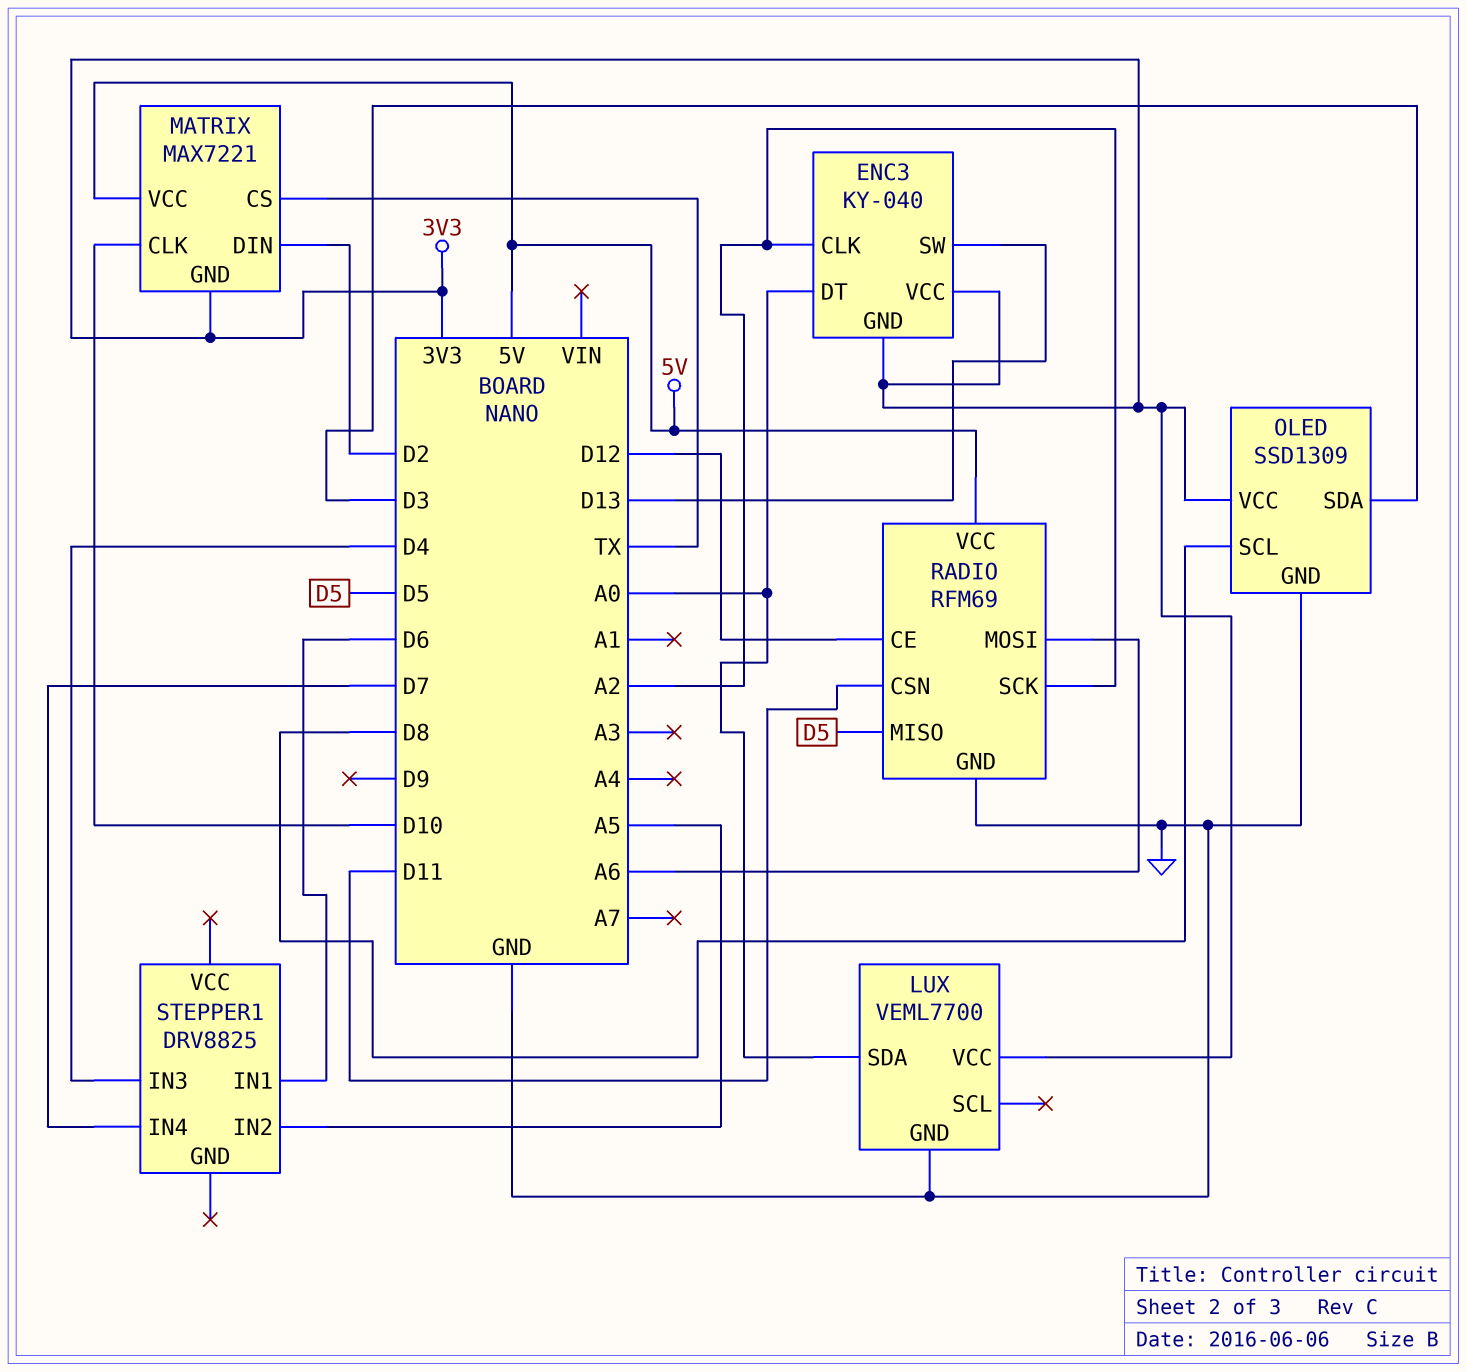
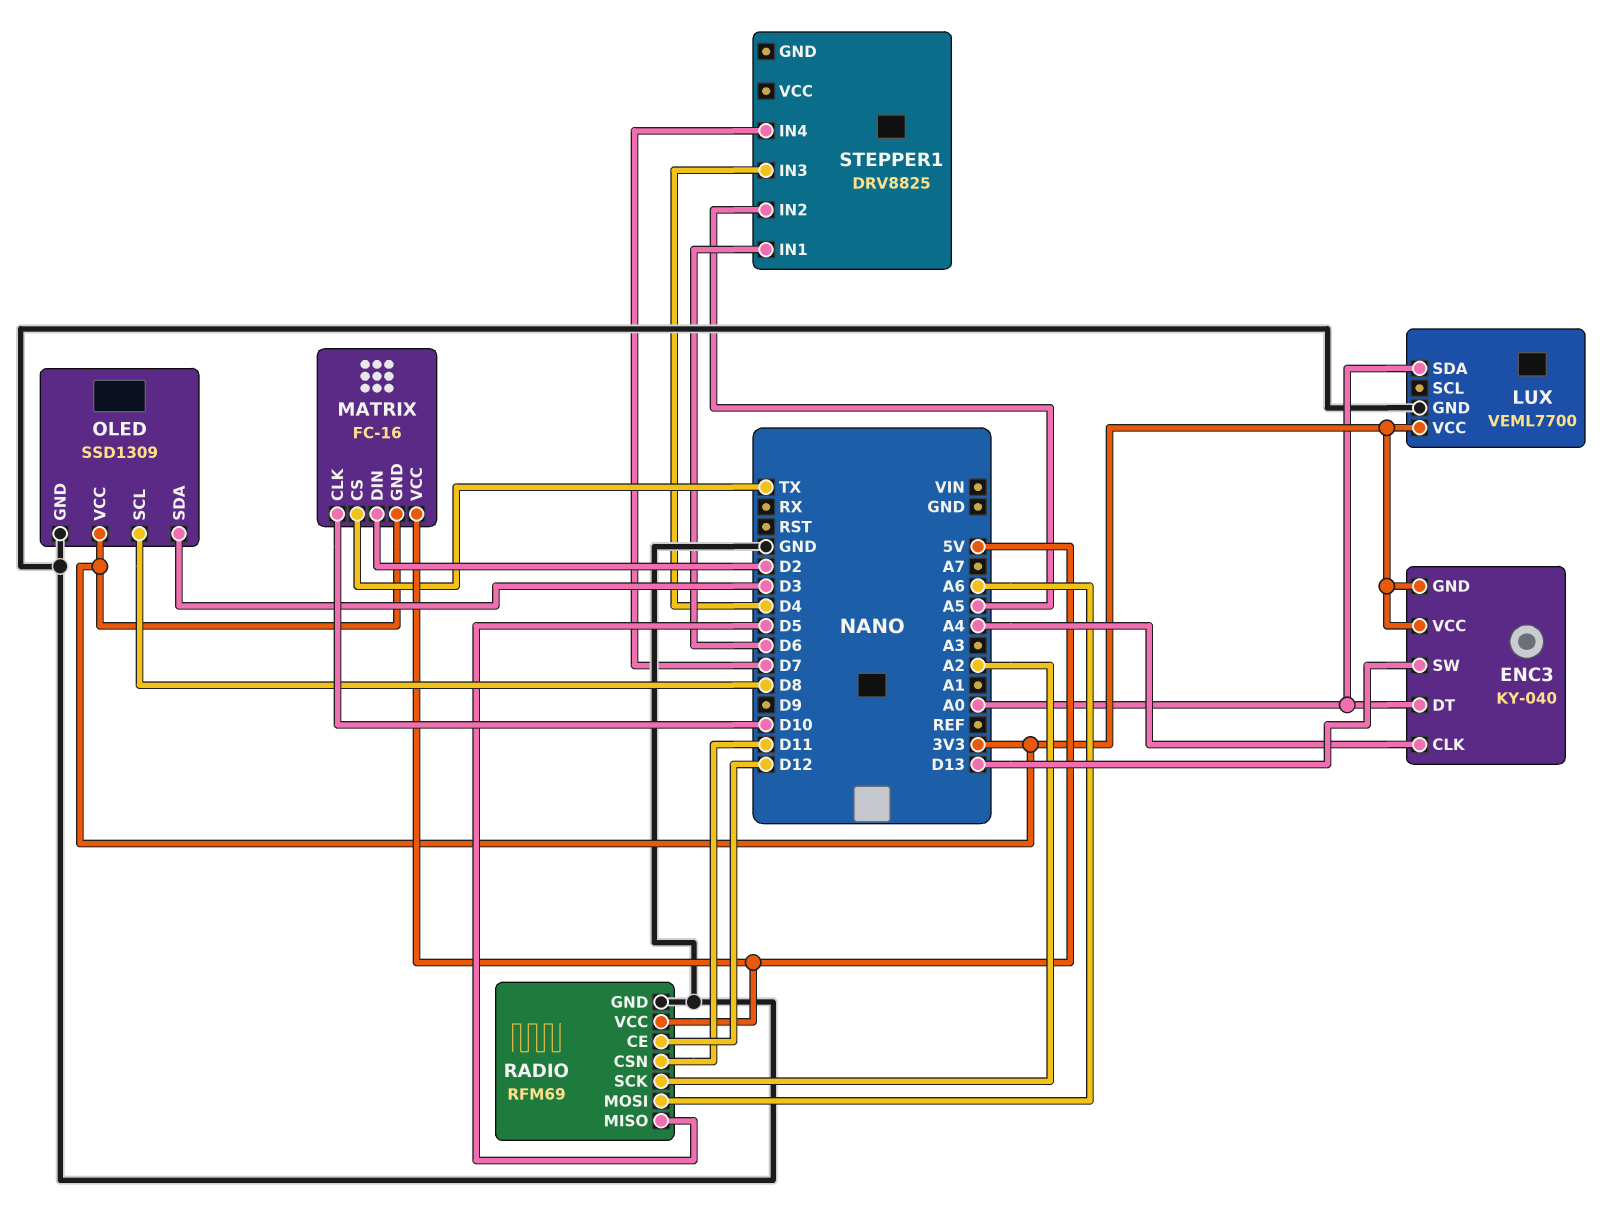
ENC3 pin CLK: A2 -> A4
MATRIX: MAX7221 -> FC-16

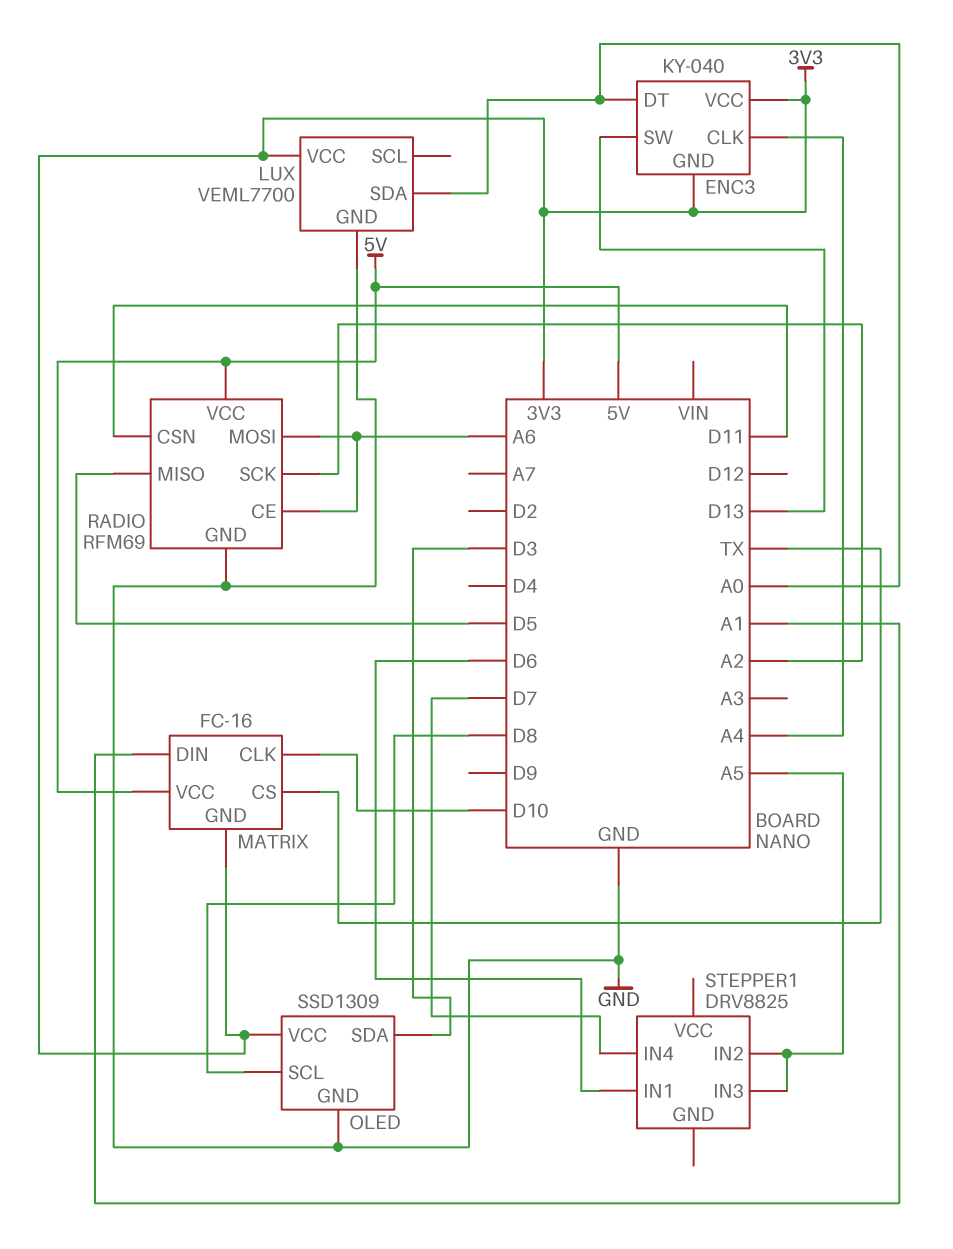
MATRIX pin DIN: D2 -> A1
RADIO pin CE: D12 -> A6
STEPPER1 pin IN3: D4 -> A5

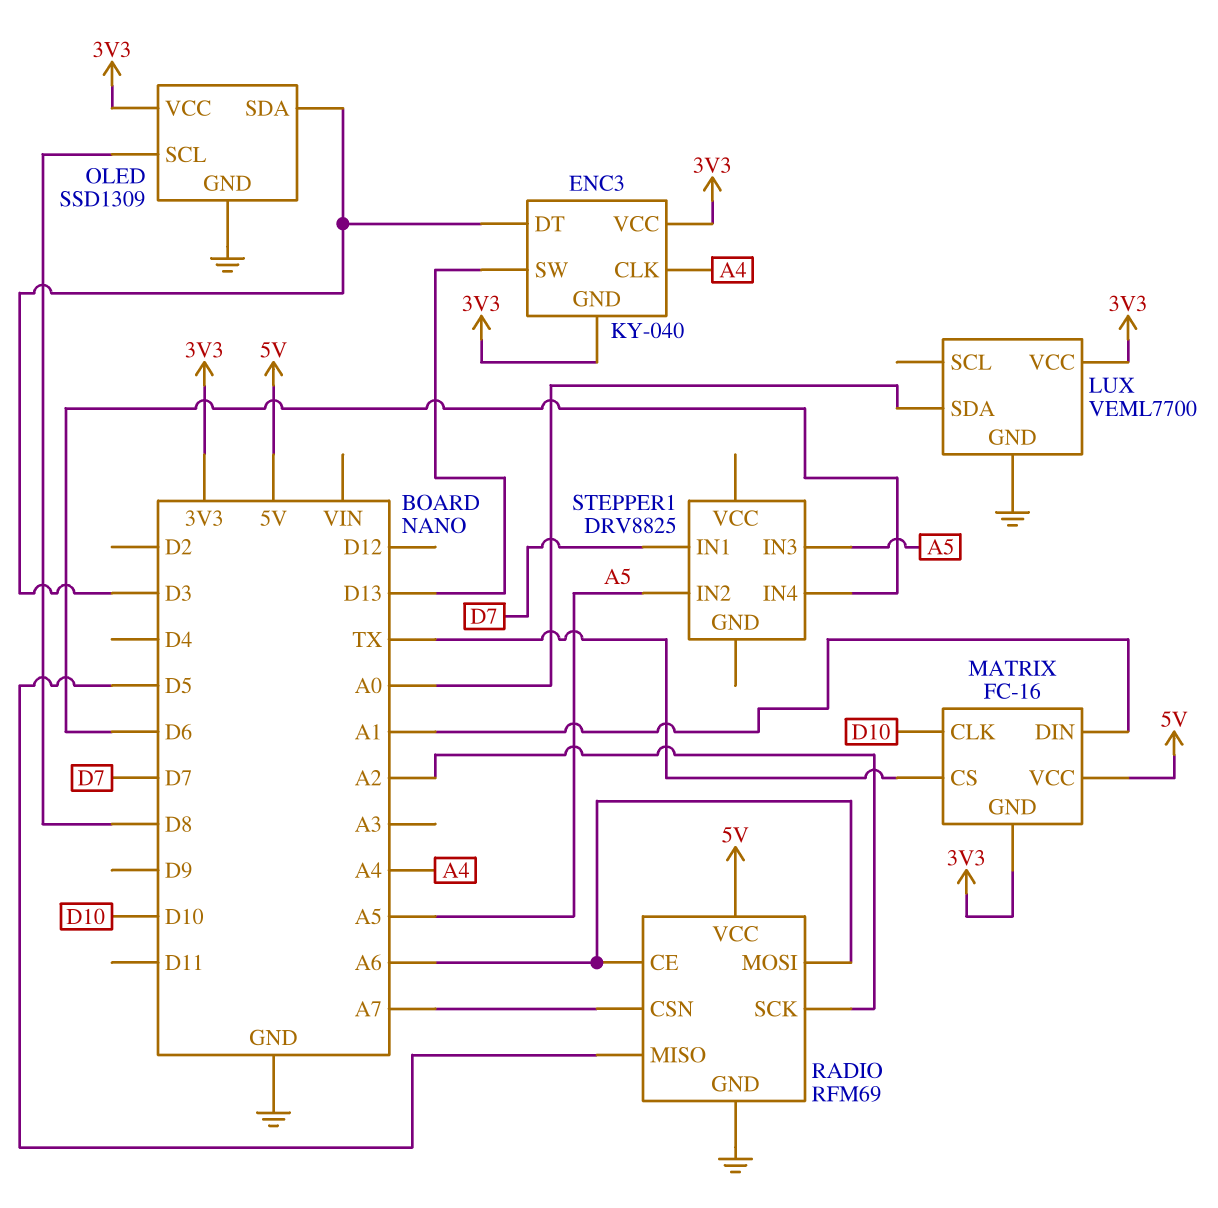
ENC3 pin DT: A0 -> D3
RADIO pin CSN: D11 -> A7
STEPPER1 pin IN1: D6 -> D7
STEPPER1 pin IN4: D7 -> D6

